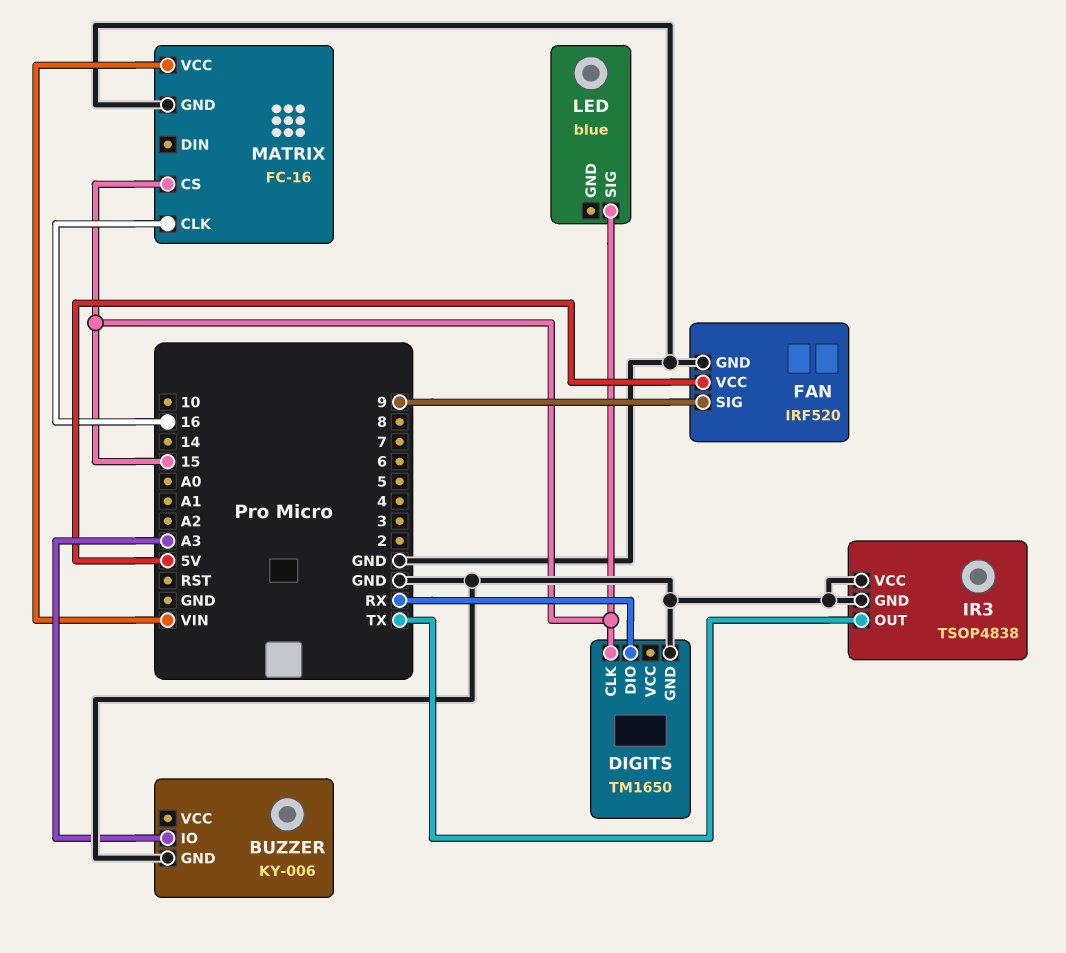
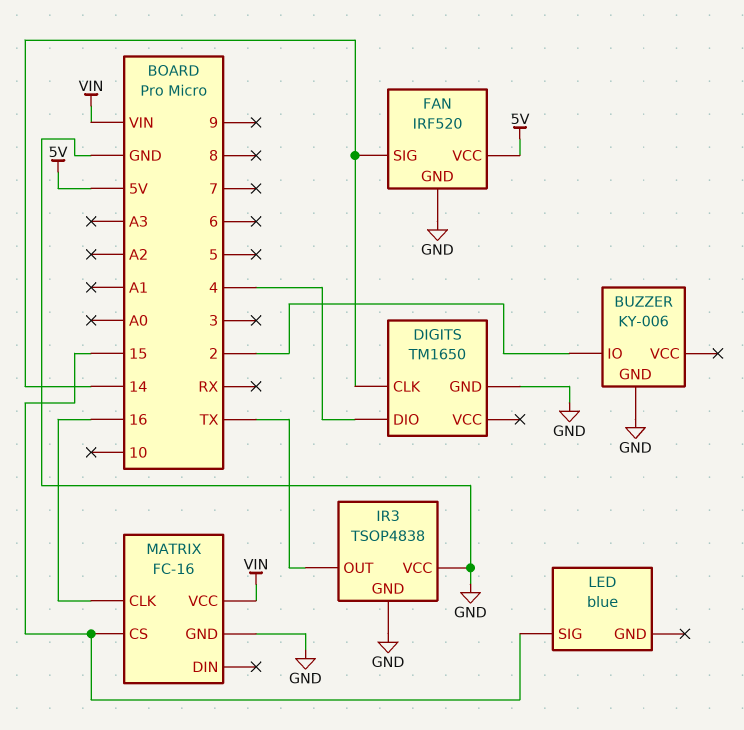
BUZZER pin IO: A3 -> 2
DIGITS pin CLK: 15 -> 14
DIGITS pin DIO: RX -> 4
FAN pin SIG: 9 -> 14

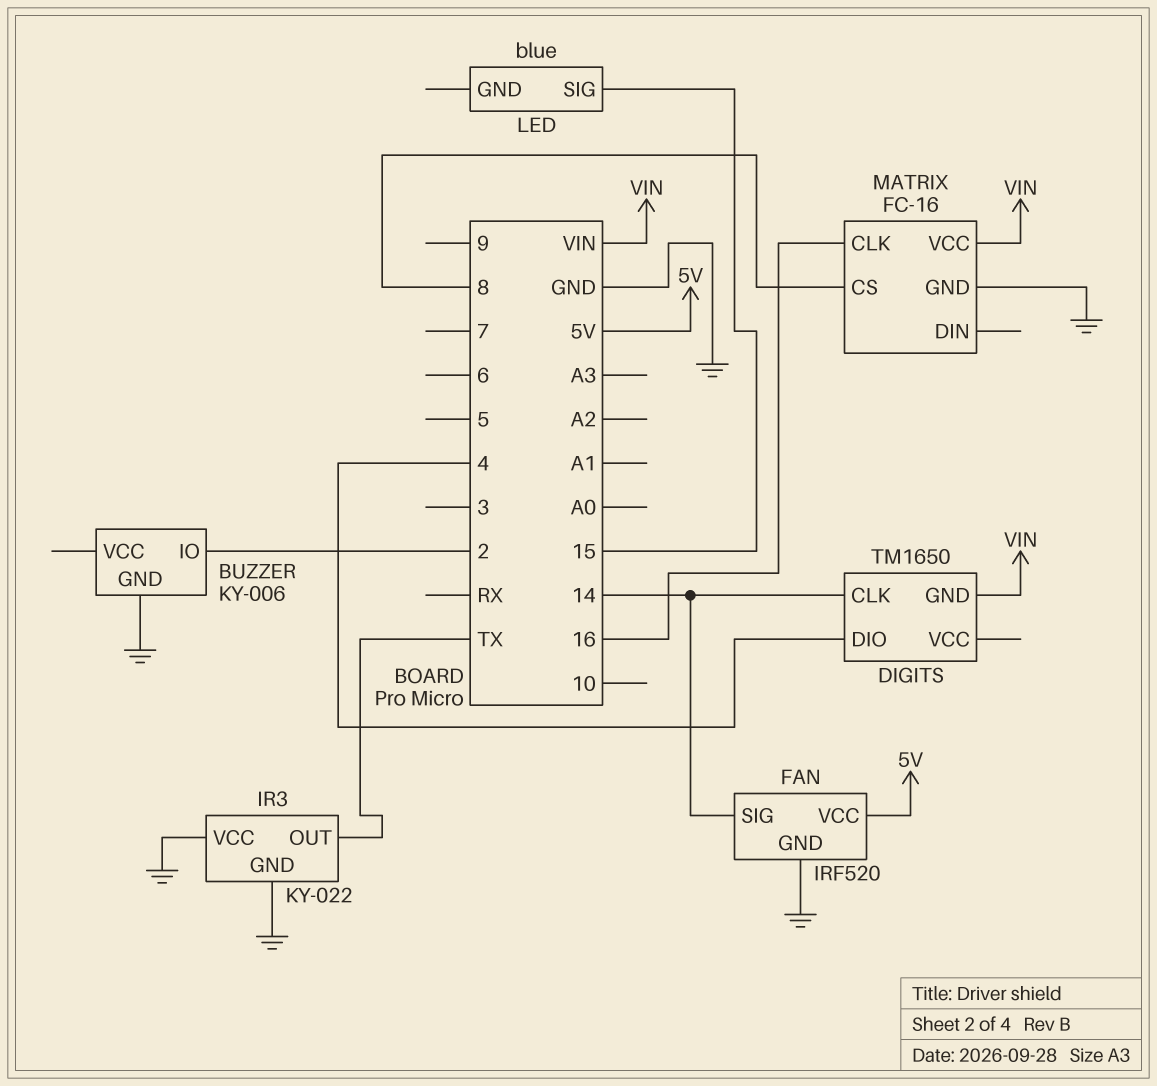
DIGITS pin GND: GND -> VIN
IR3: TSOP4838 -> KY-022
MATRIX pin CS: 15 -> 8

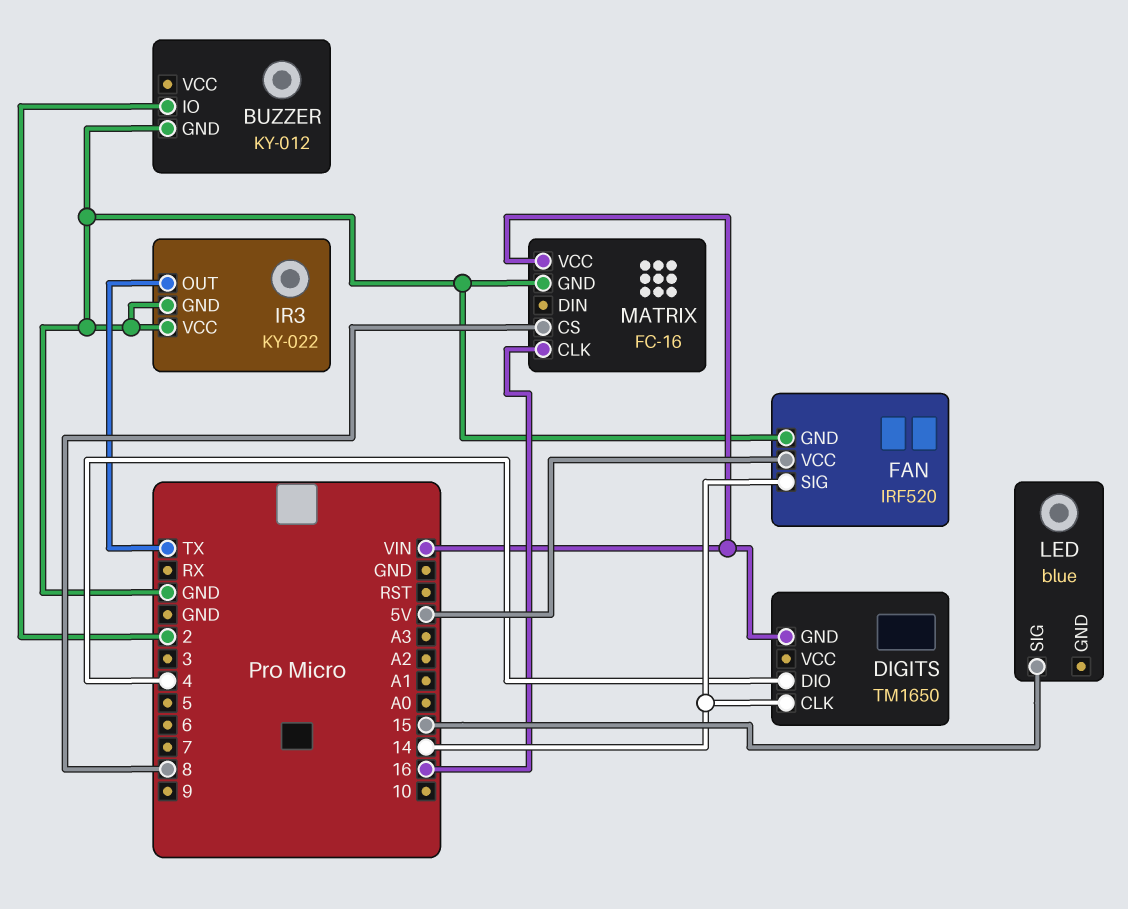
BUZZER: KY-006 -> KY-012

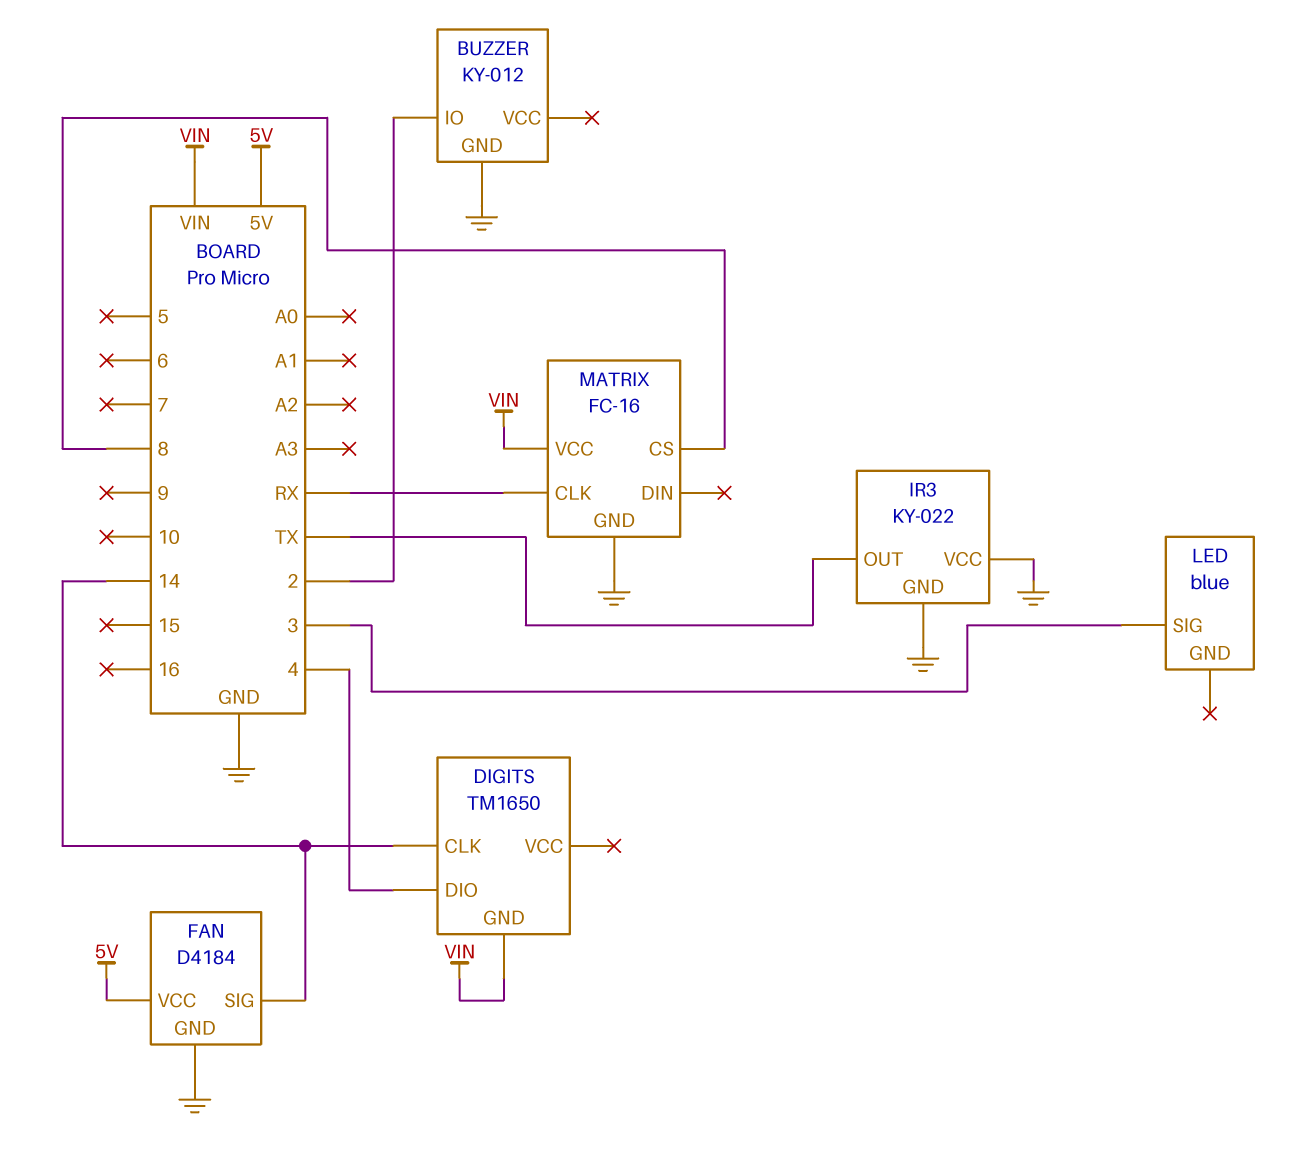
FAN: IRF520 -> D4184
LED pin SIG: 15 -> 3
MATRIX pin CLK: 16 -> RX

